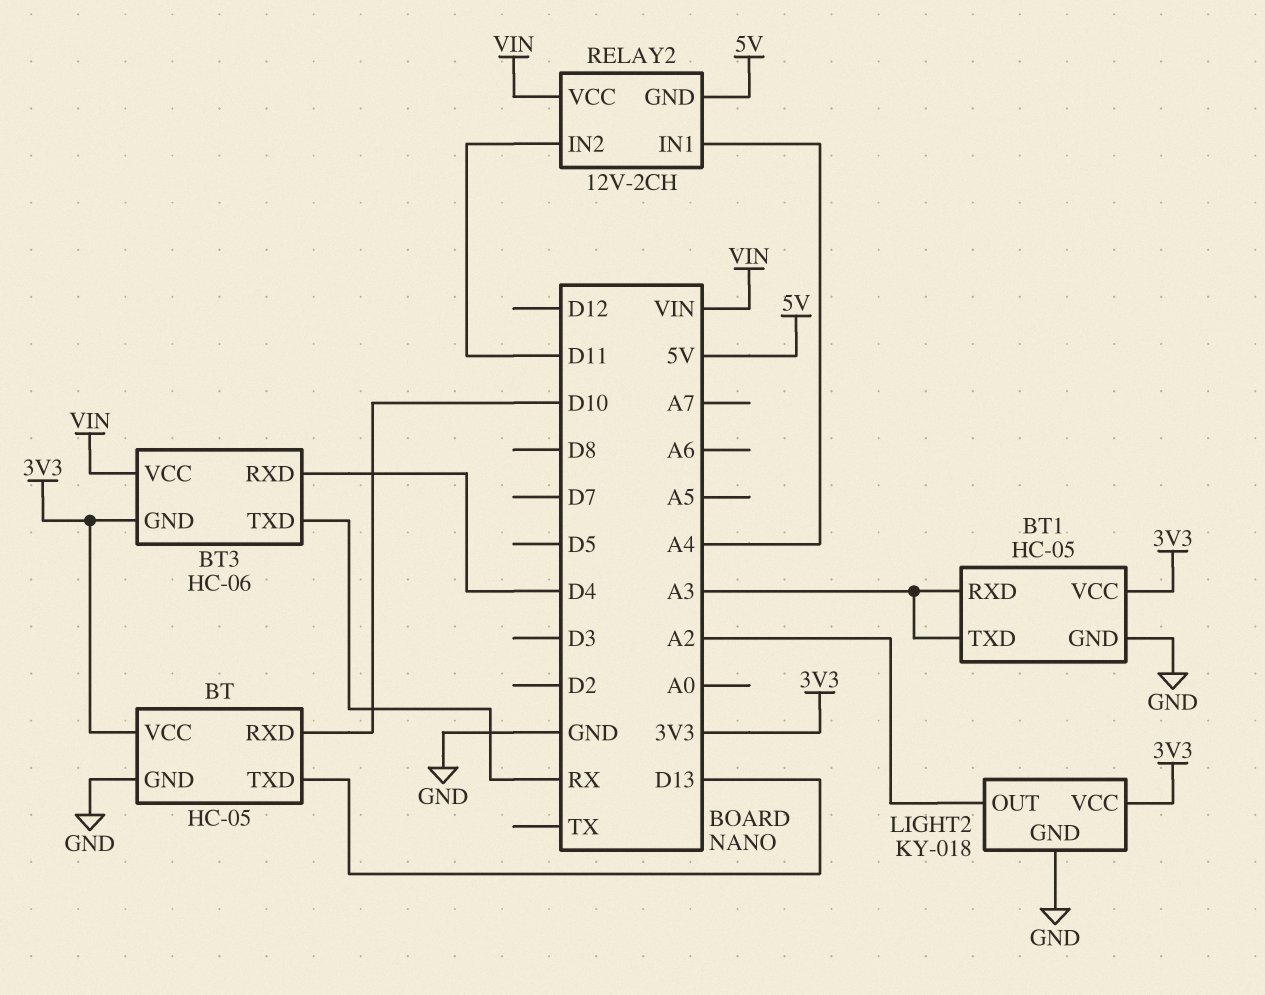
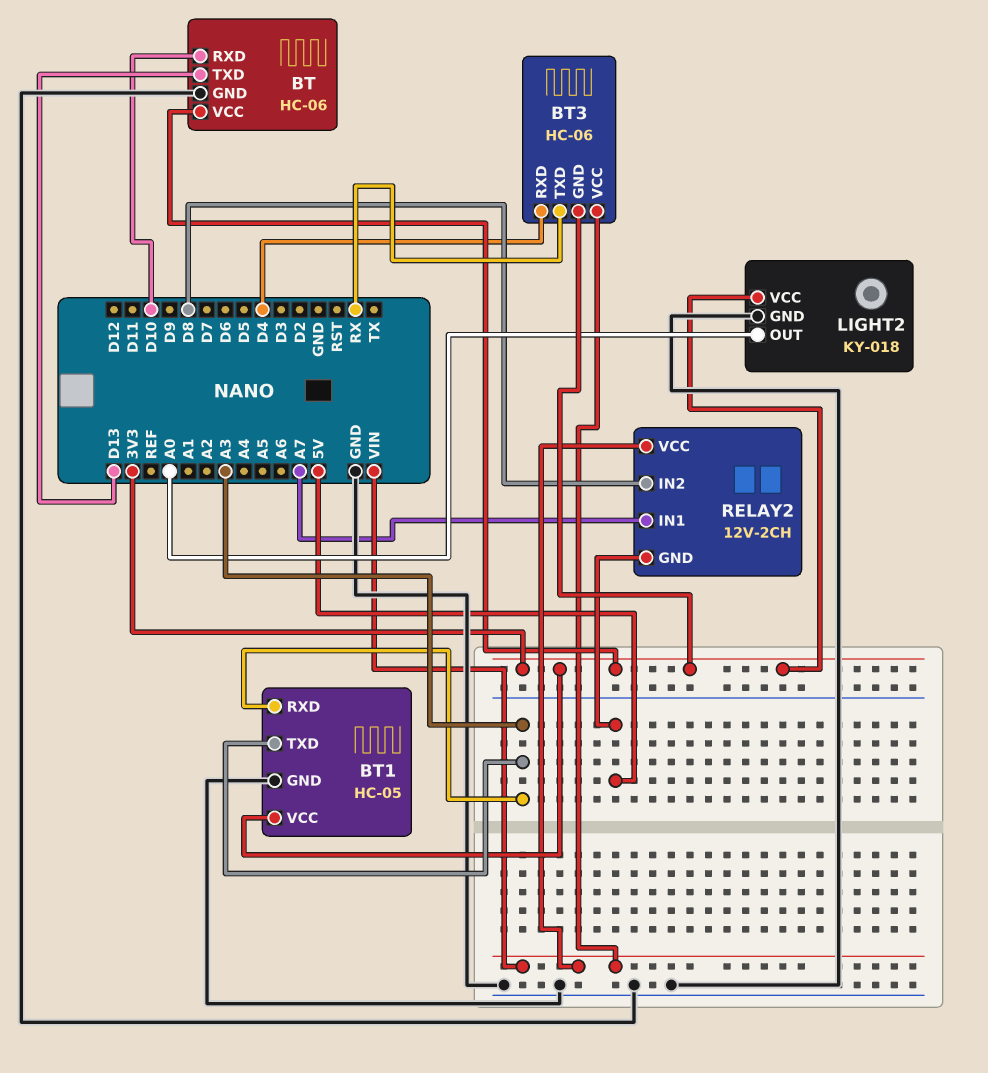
BT: HC-05 -> HC-06
LIGHT2 pin OUT: A2 -> A0
RELAY2 pin IN1: A4 -> A7
RELAY2 pin IN2: D11 -> D8

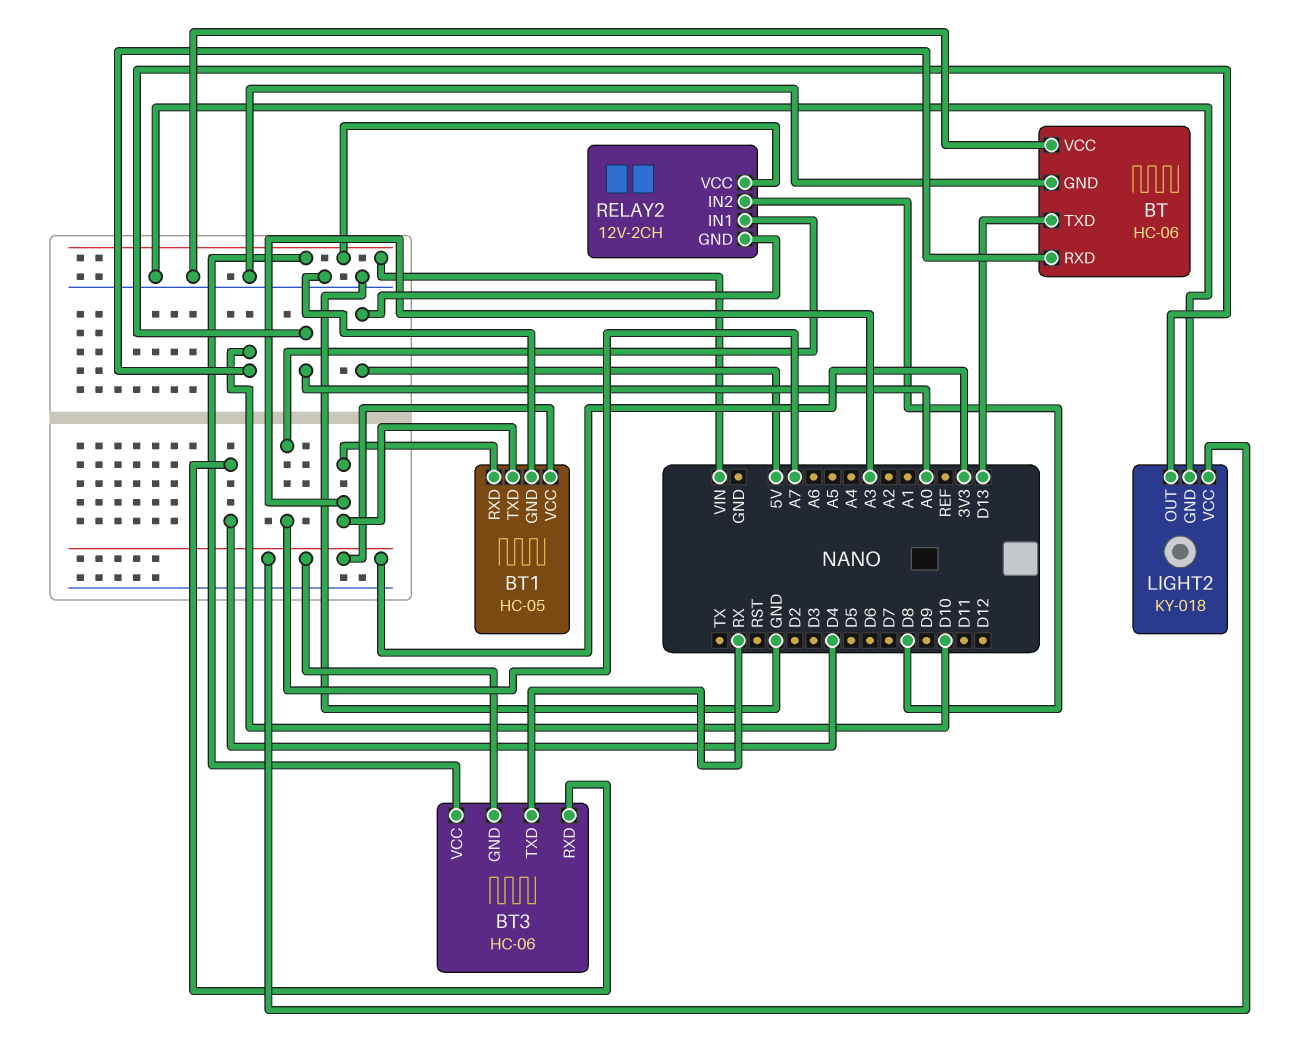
BT pin VCC: 3V3 -> GND

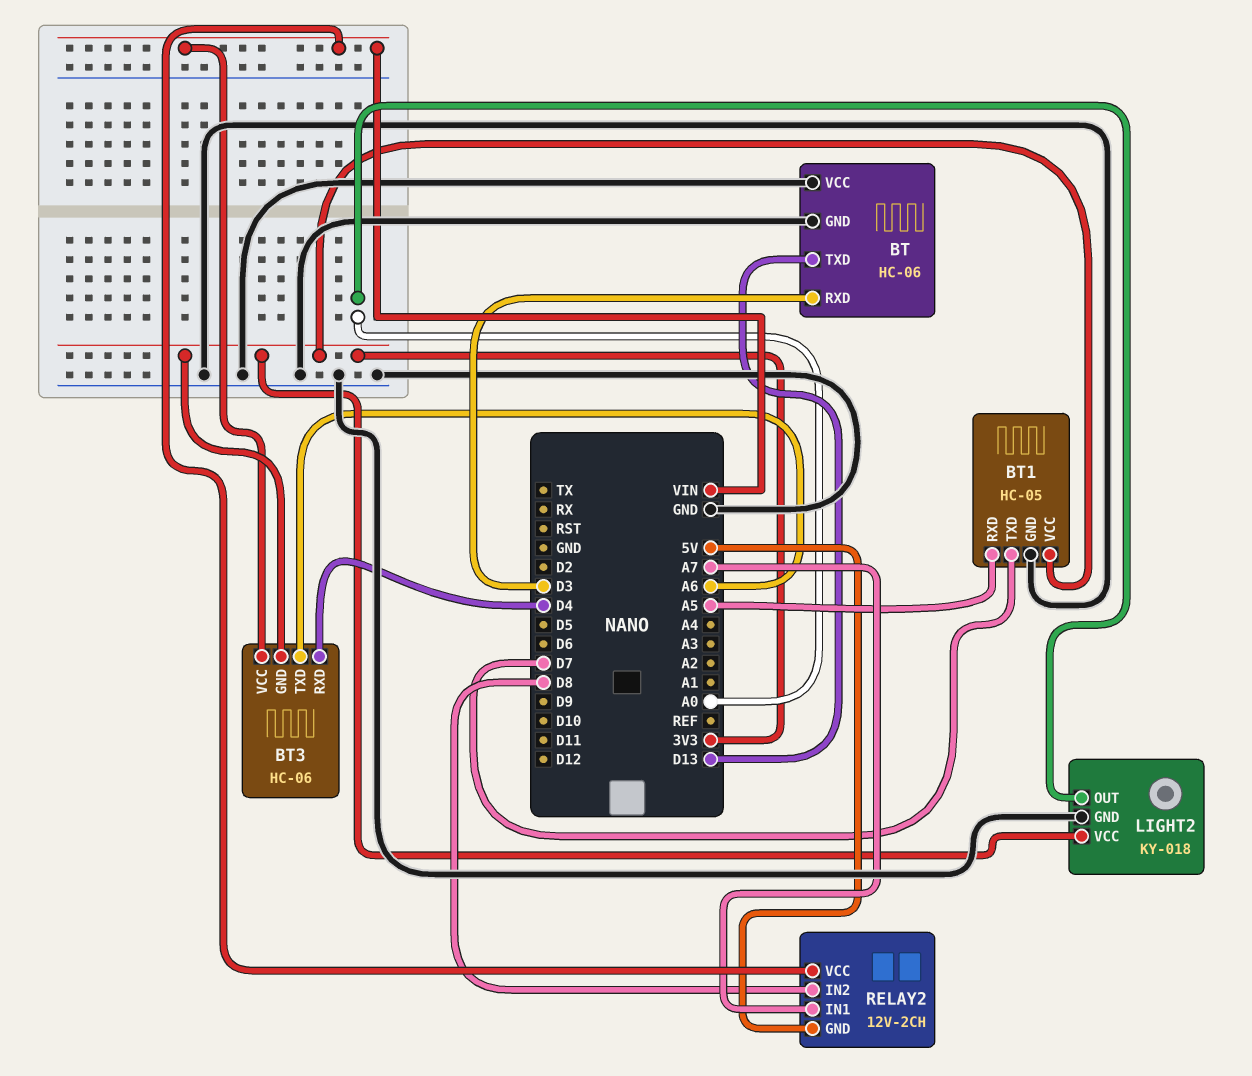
BT pin RXD: D10 -> D3
BT1 pin RXD: A3 -> A5
BT1 pin TXD: A3 -> D7
BT3 pin TXD: RX -> A6

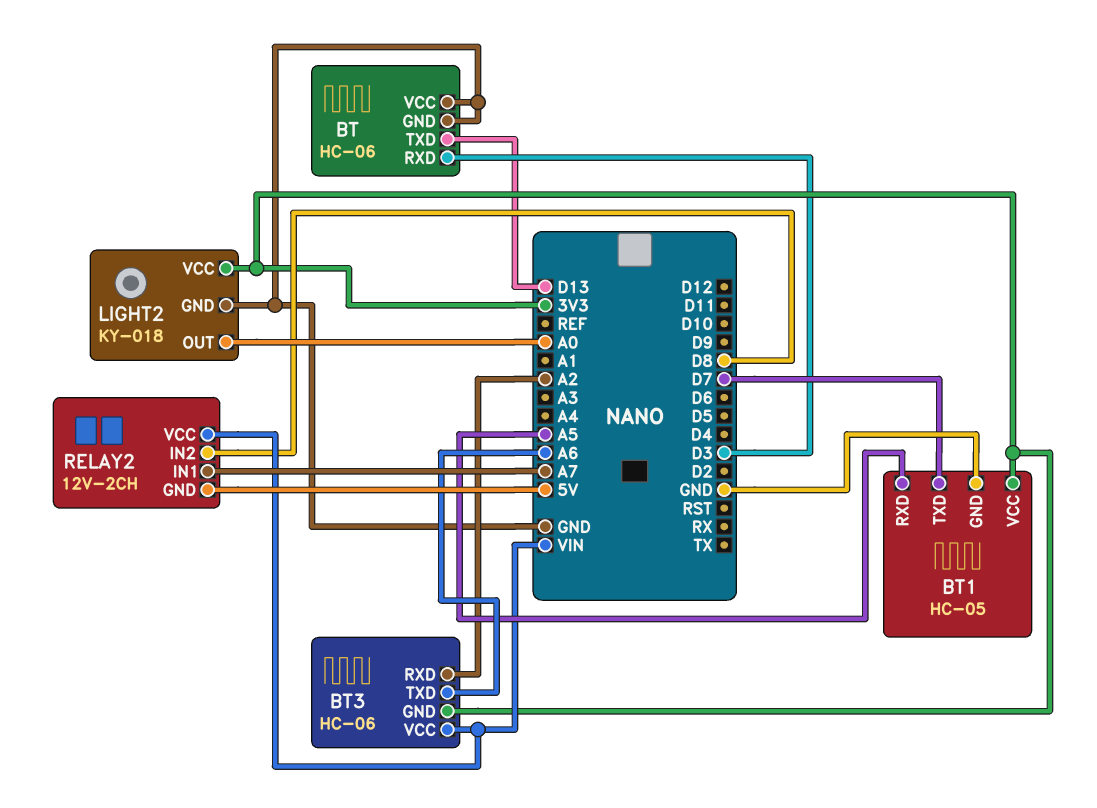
BT3 pin RXD: D4 -> A2

